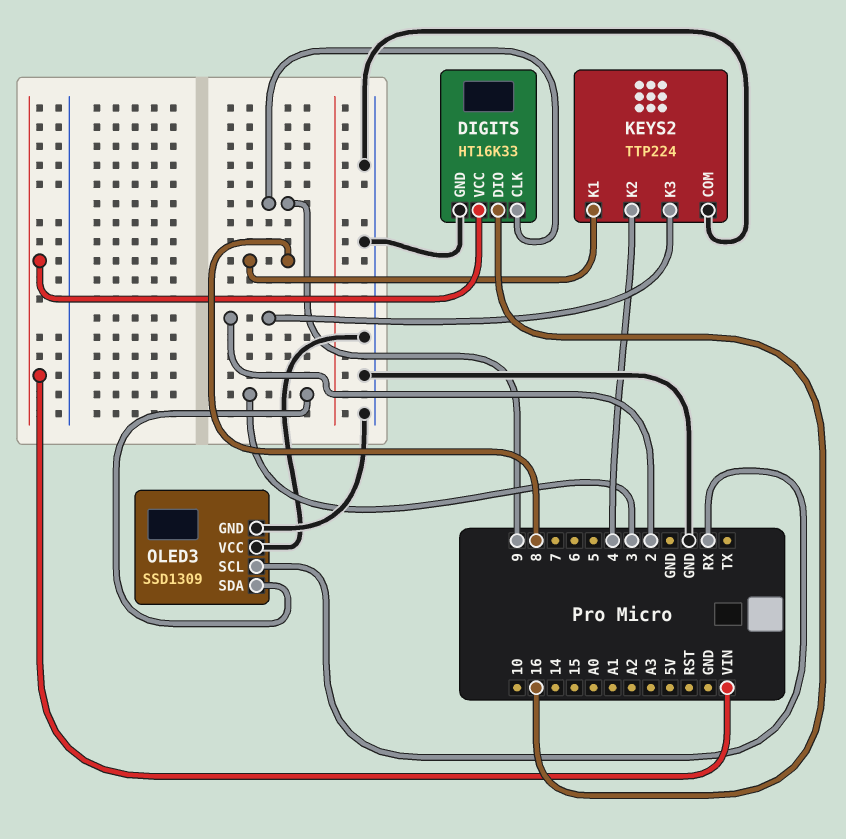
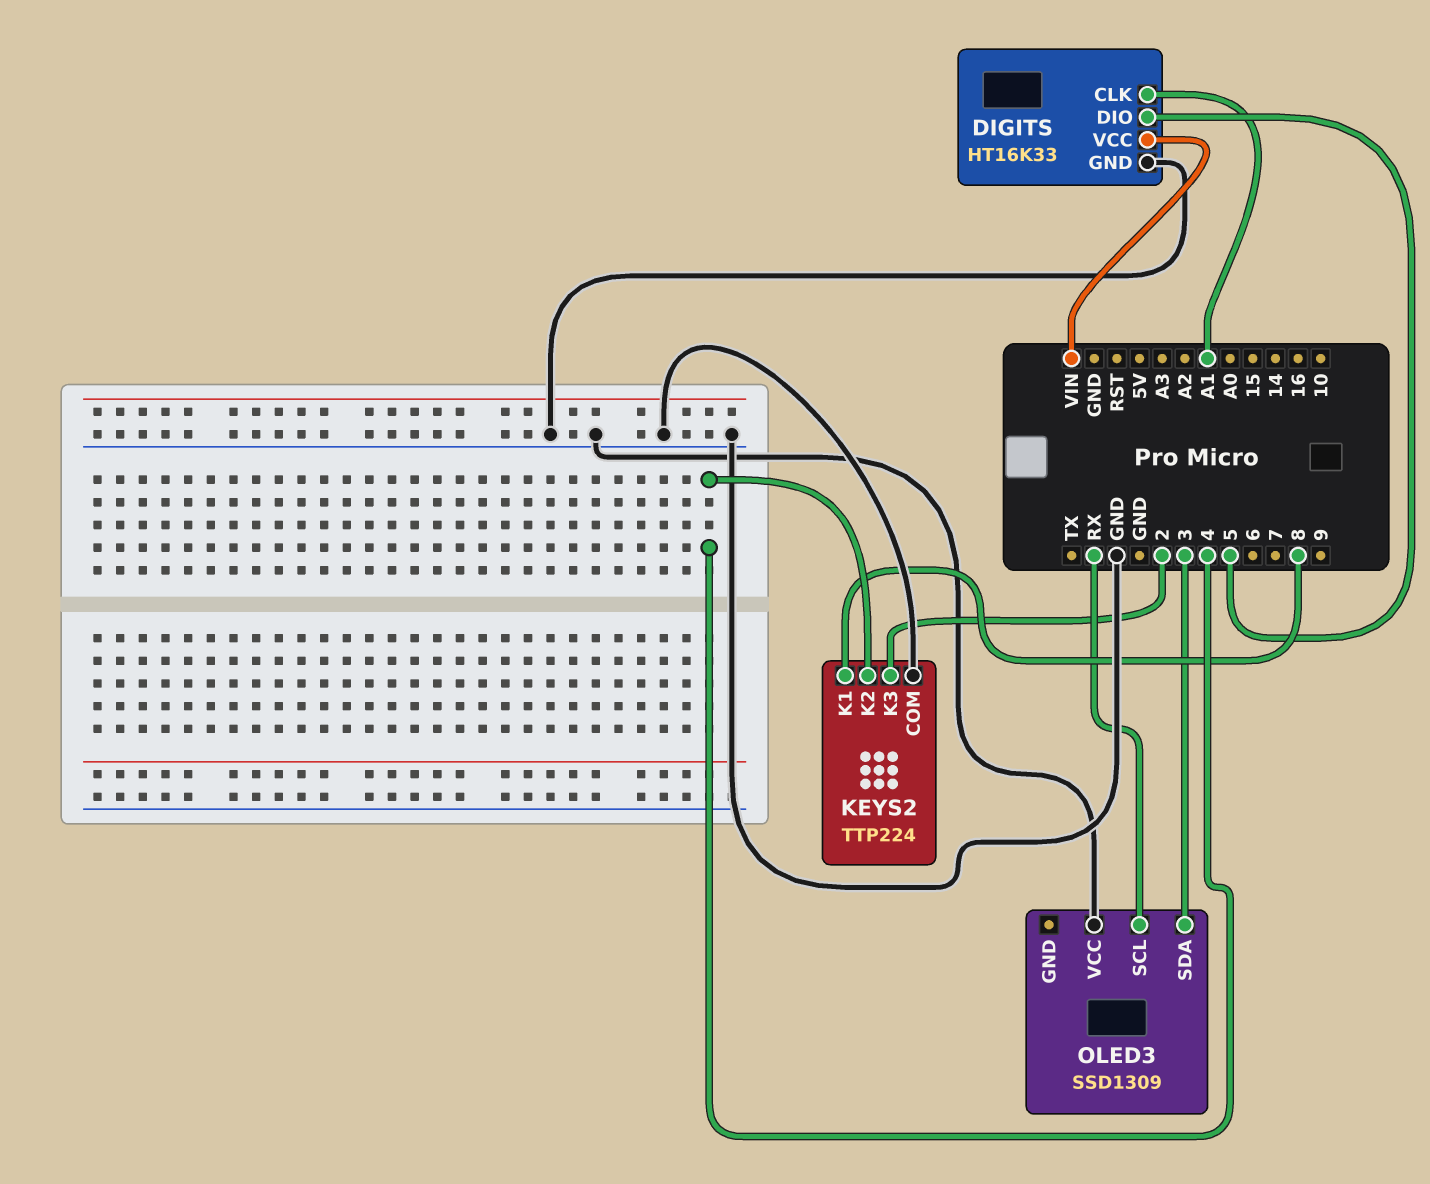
DIGITS pin CLK: 9 -> A1
DIGITS pin DIO: 16 -> 5
OLED3 pin GND: GND -> none

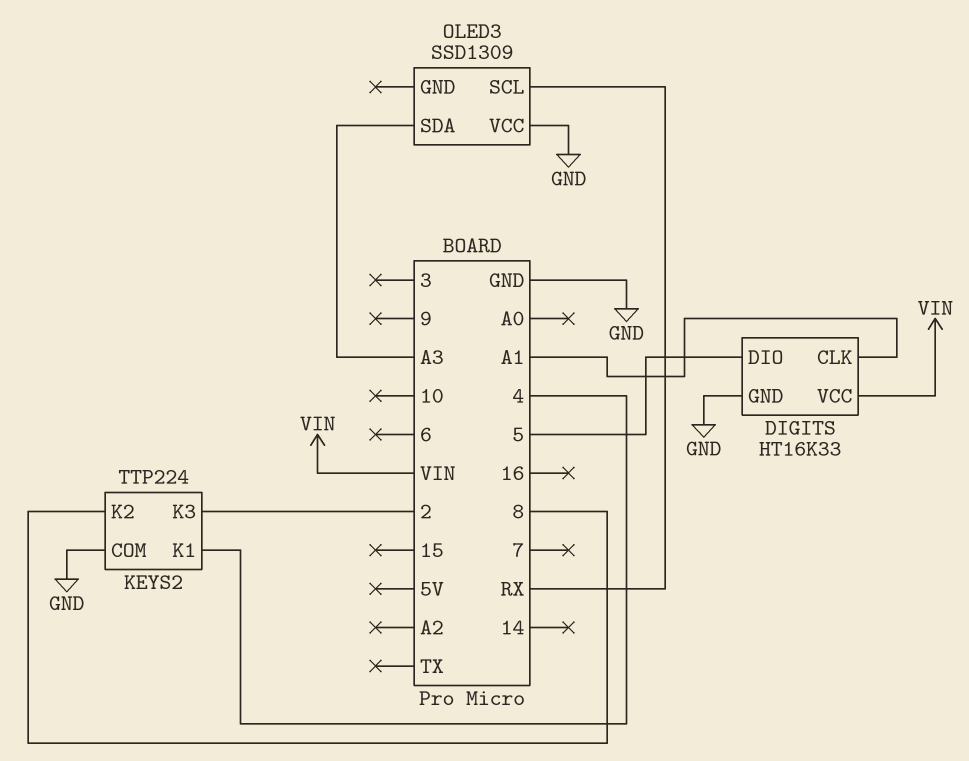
KEYS2 pin K1: 8 -> 4
KEYS2 pin K2: 4 -> 8
OLED3 pin SDA: 3 -> A3

